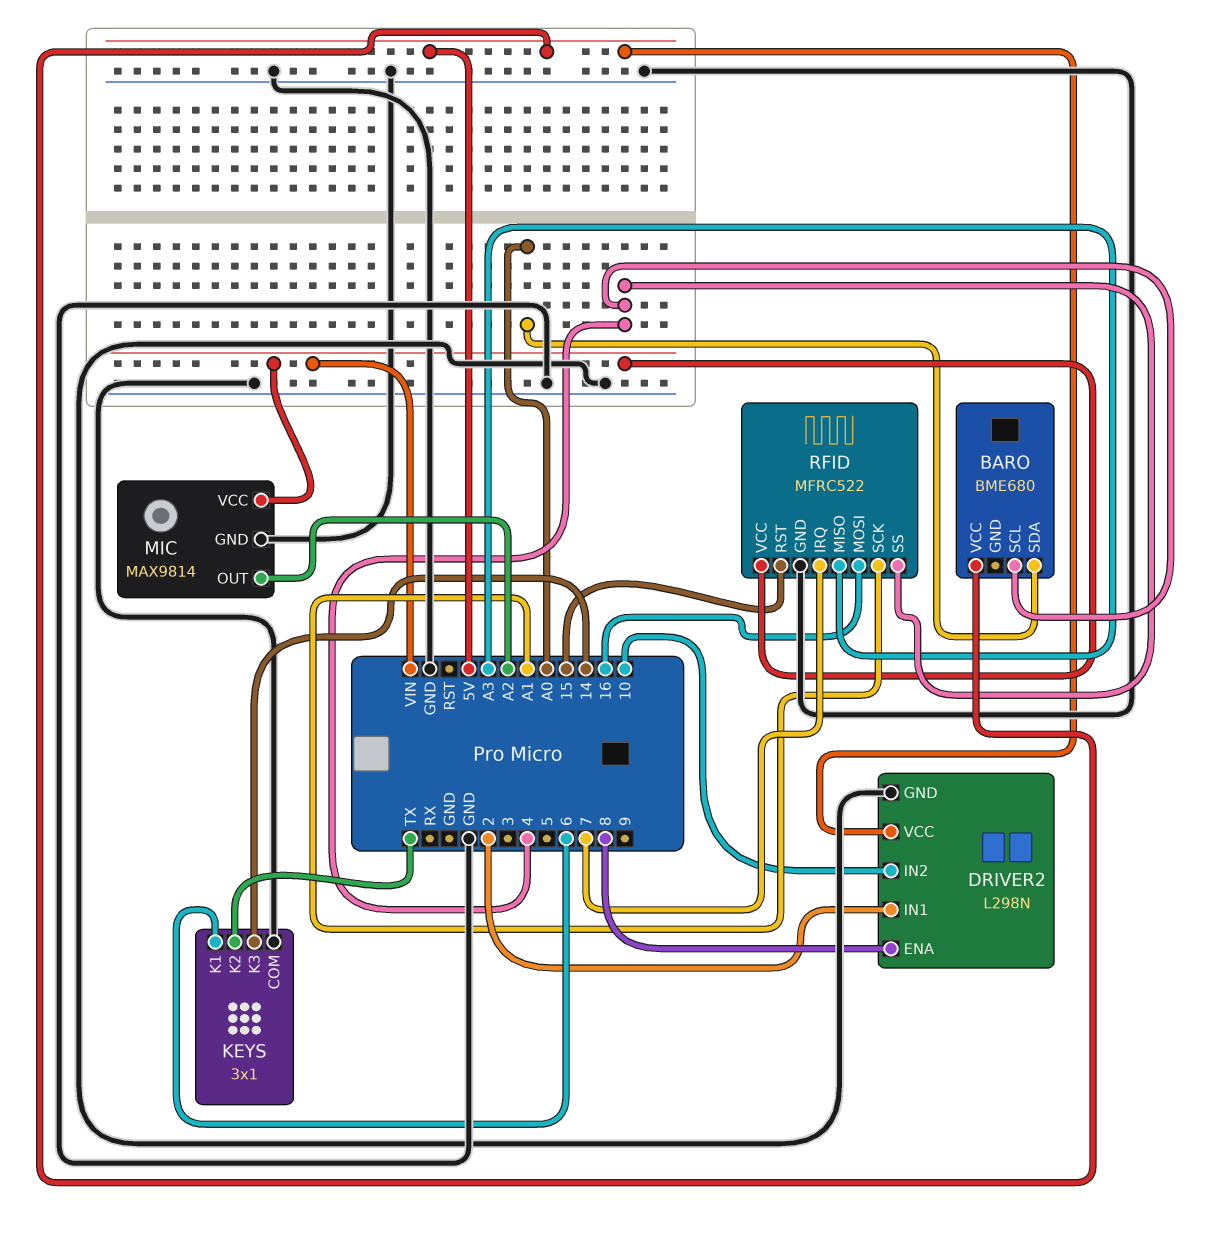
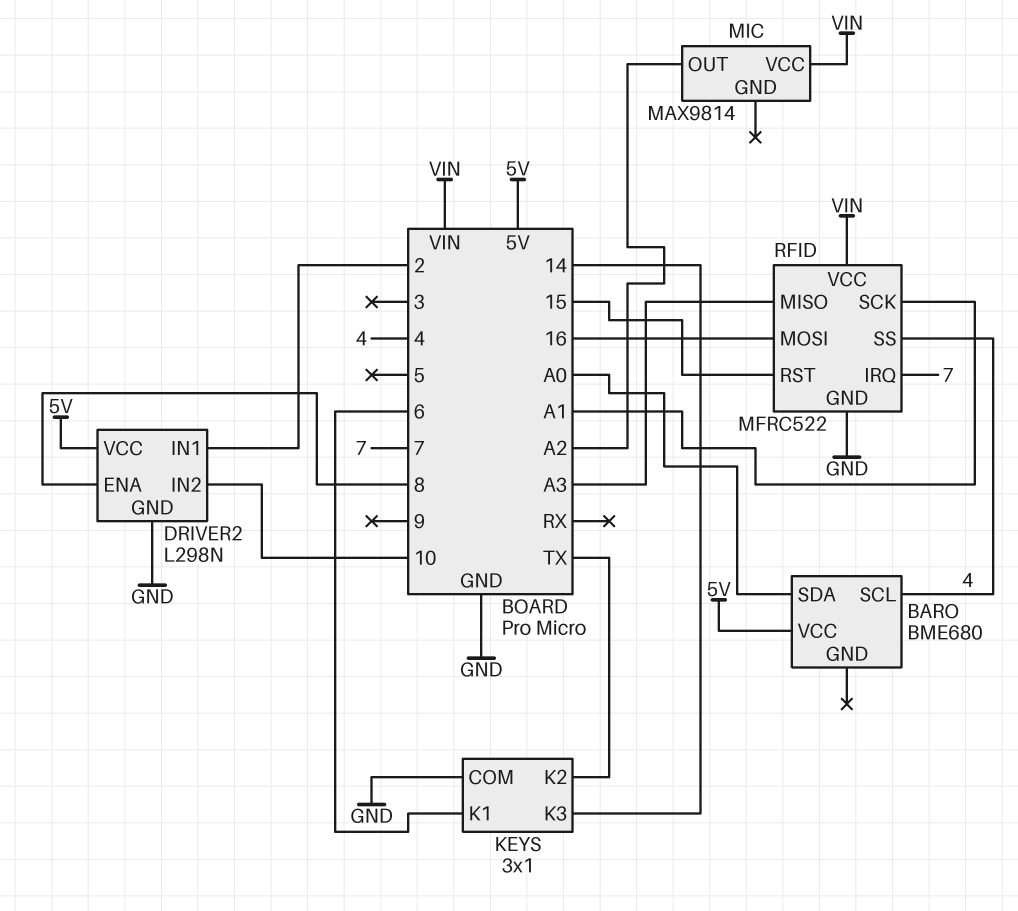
MIC pin GND: GND -> none

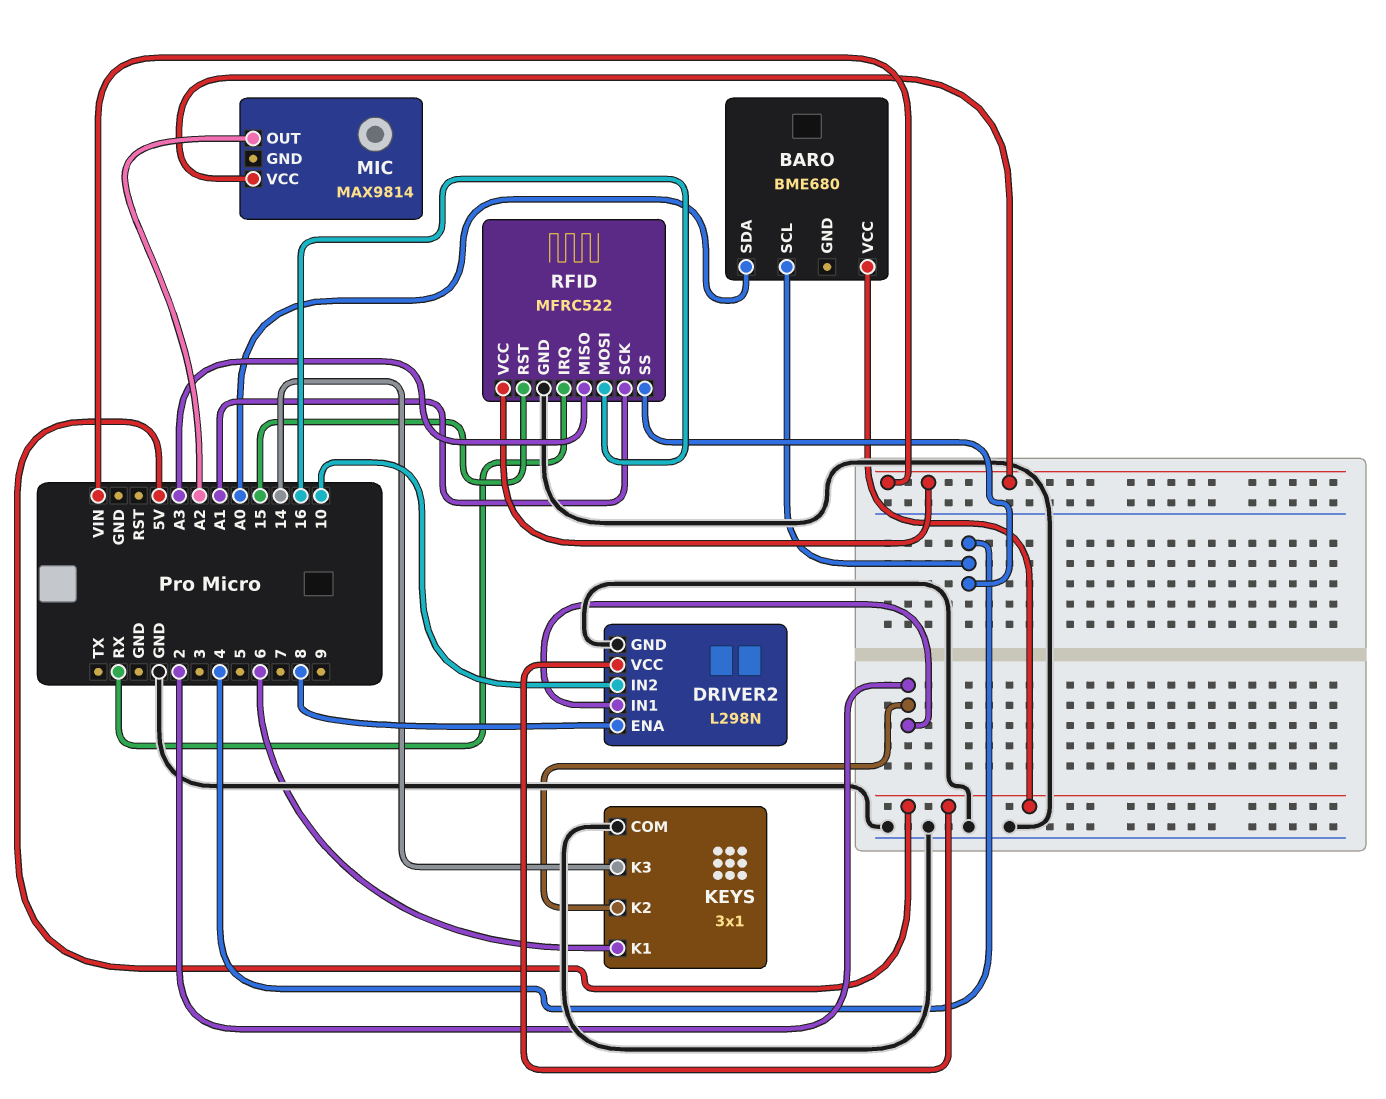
KEYS pin K2: TX -> 2
RFID pin IRQ: 7 -> RX

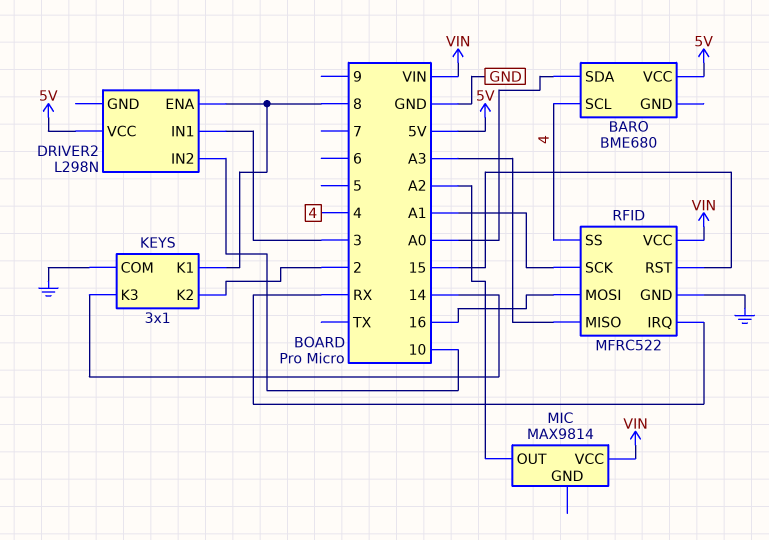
DRIVER2 pin GND: GND -> none
DRIVER2 pin IN1: 2 -> 3
KEYS pin K1: 6 -> 8

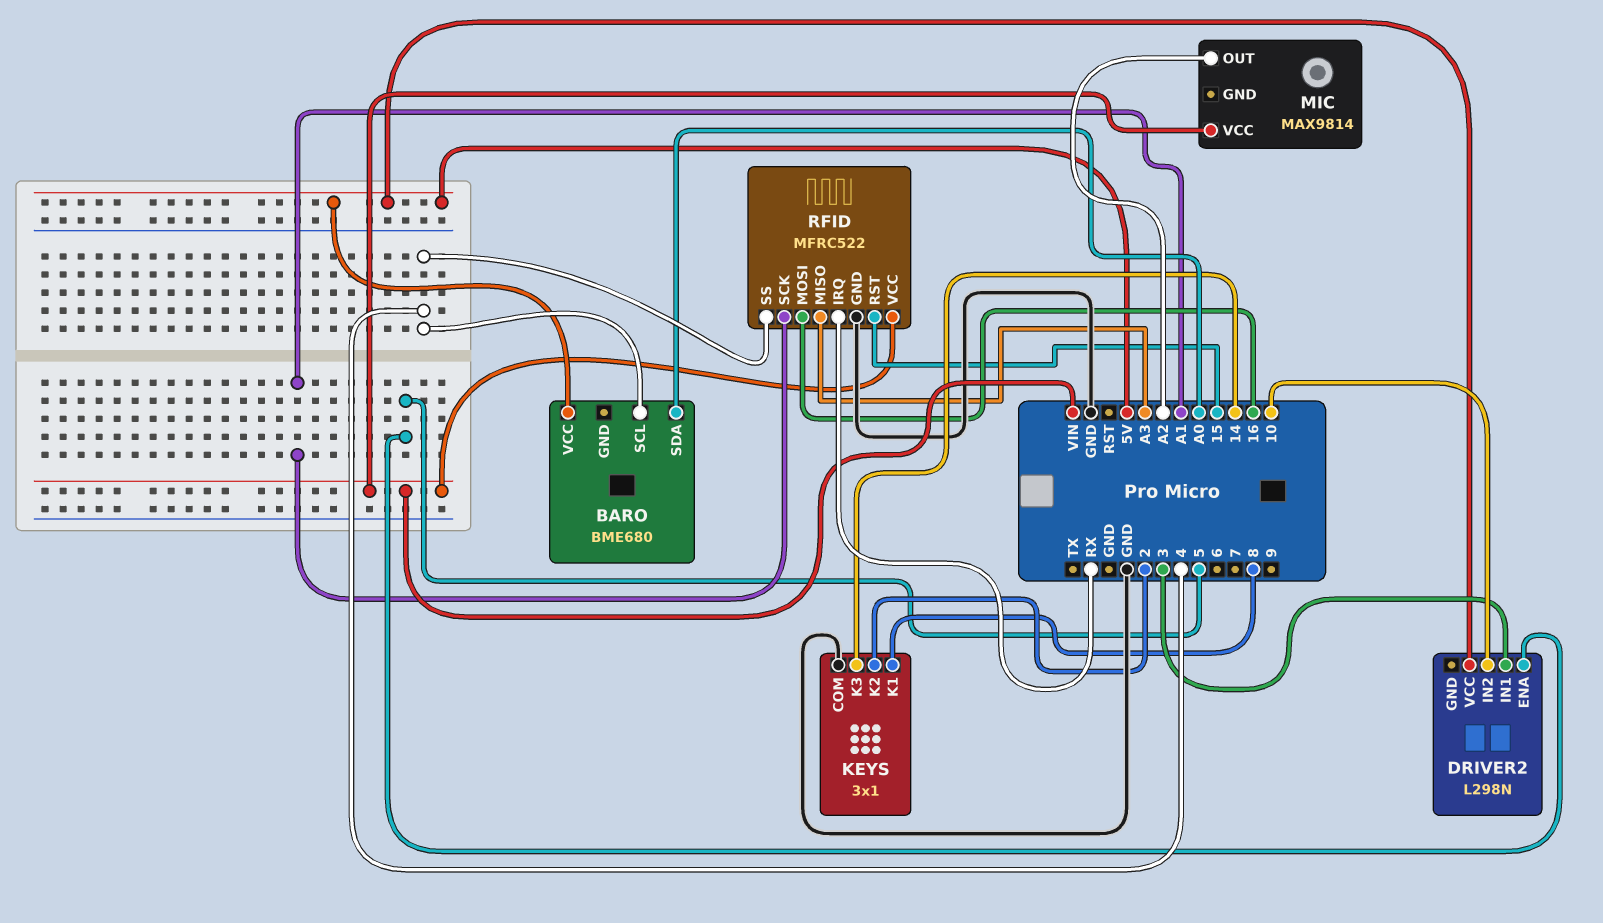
DRIVER2 pin ENA: 8 -> 5

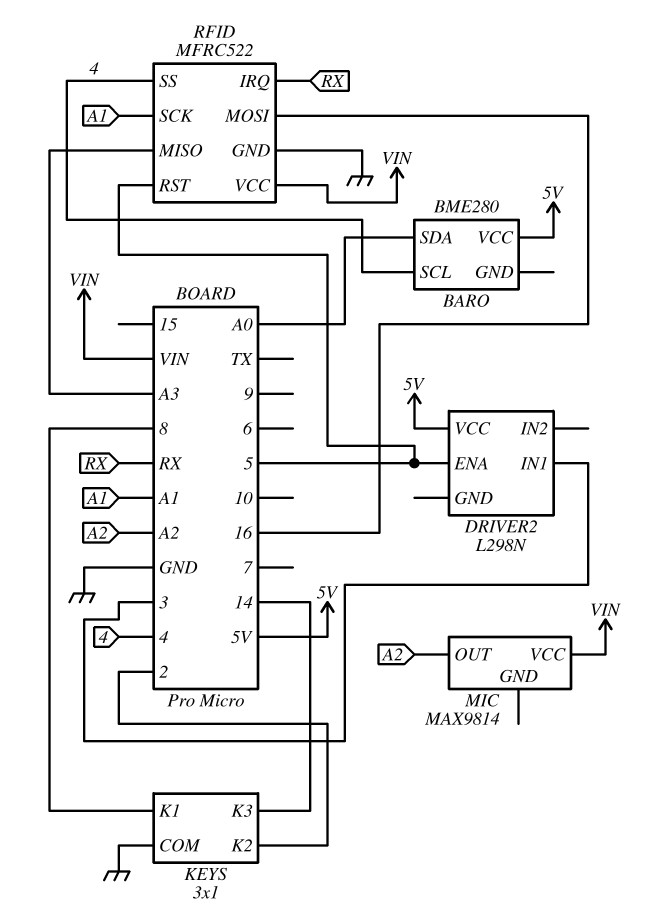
BARO: BME680 -> BME280
DRIVER2 pin IN2: 10 -> none
RFID pin RST: 15 -> 5

